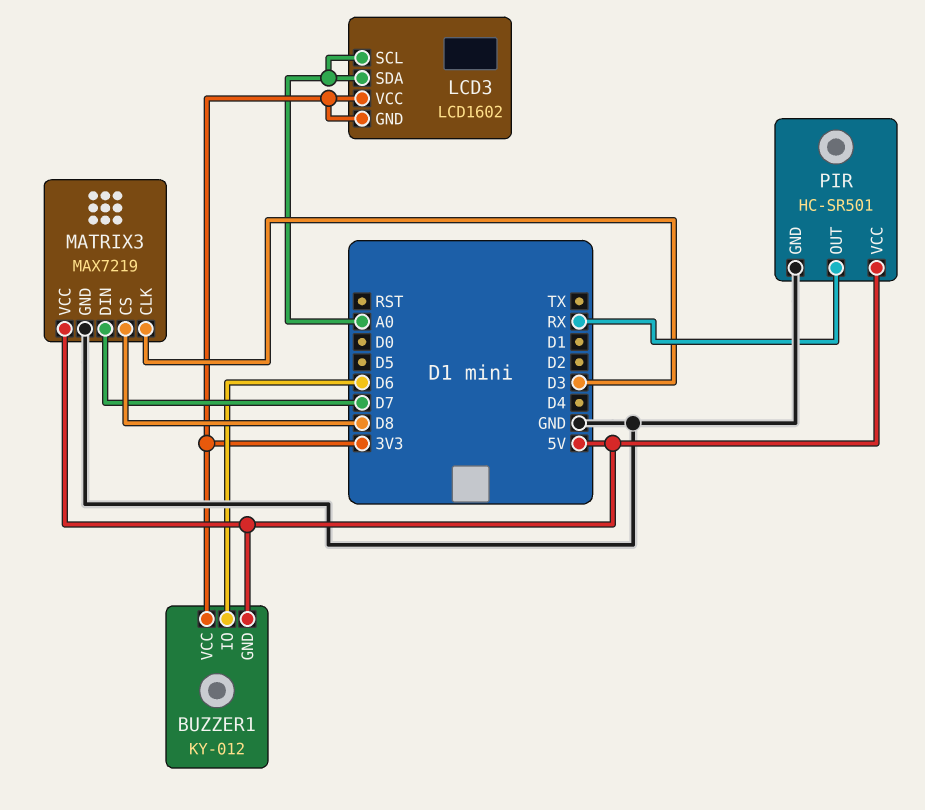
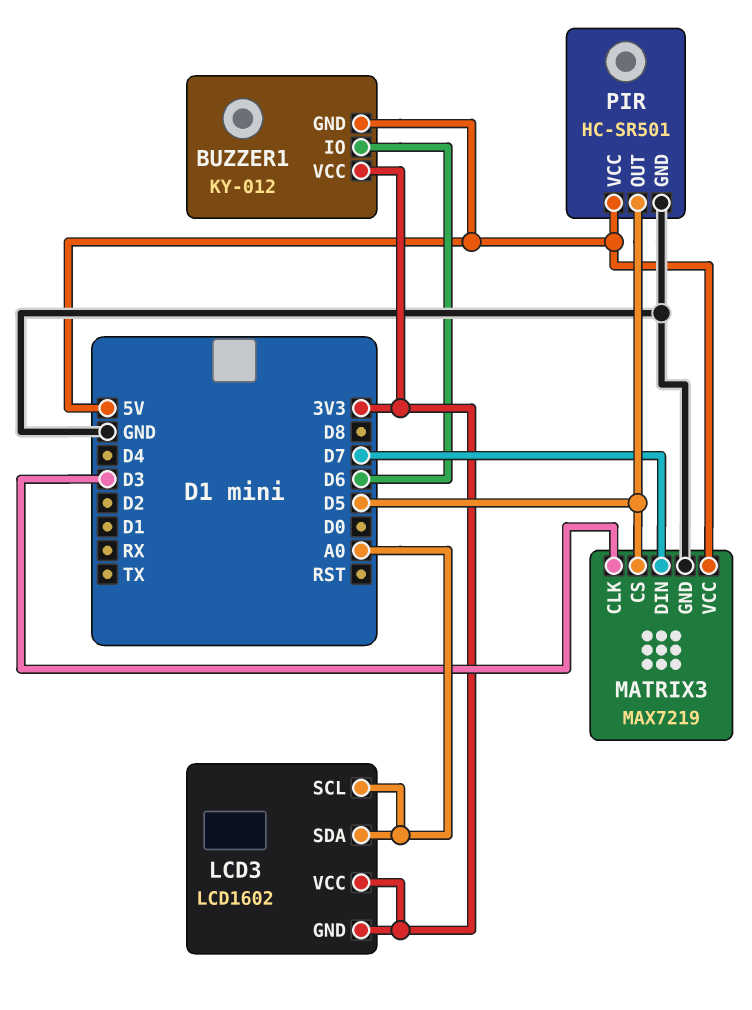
MATRIX3 pin CS: D8 -> D5
PIR pin OUT: RX -> D5

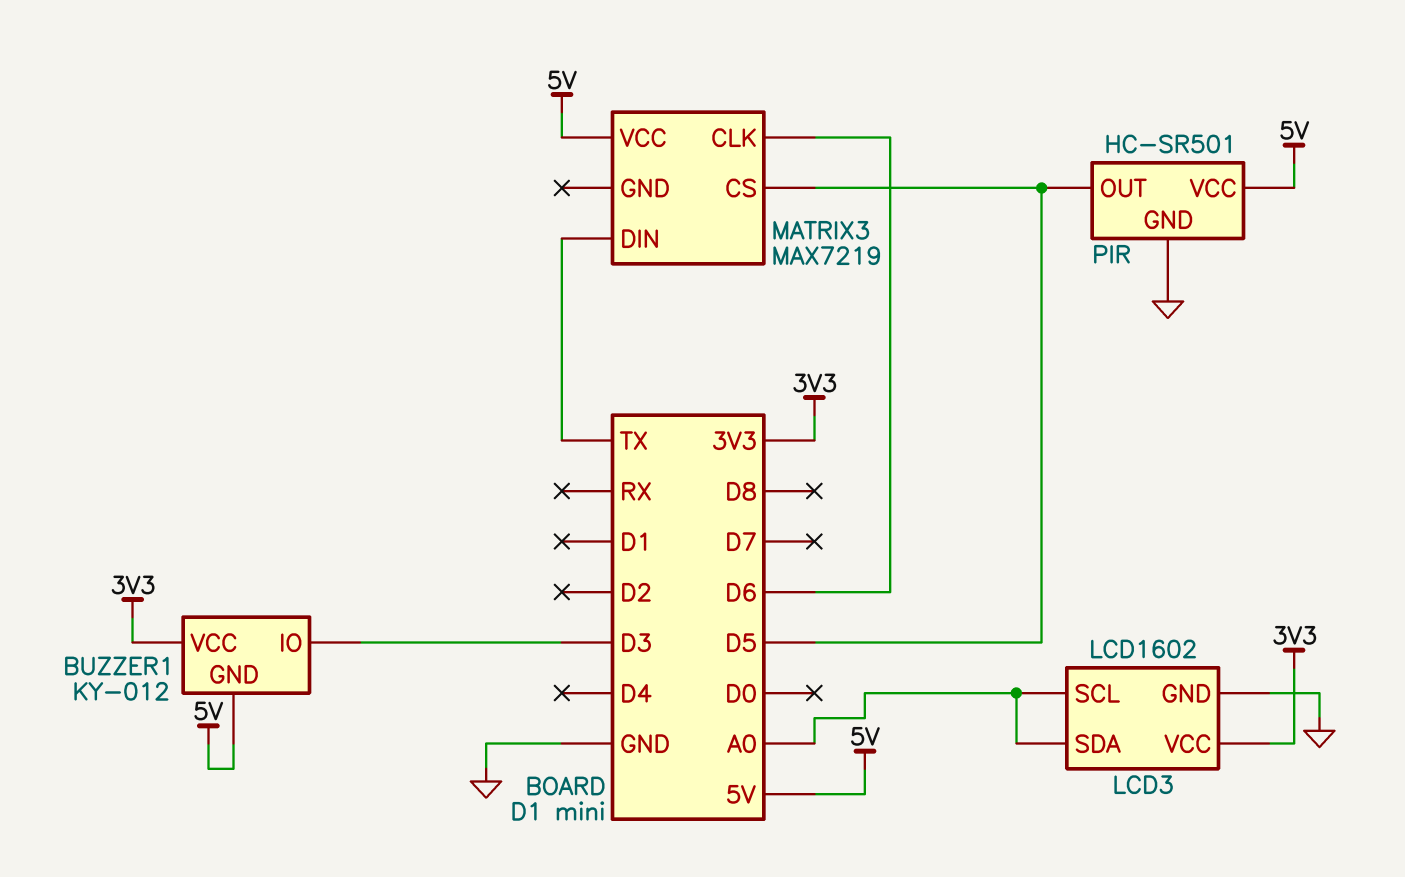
BUZZER1 pin IO: D6 -> D3
LCD3 pin GND: 3V3 -> GND
MATRIX3 pin CLK: D3 -> D6
MATRIX3 pin DIN: D7 -> TX
MATRIX3 pin GND: GND -> none

